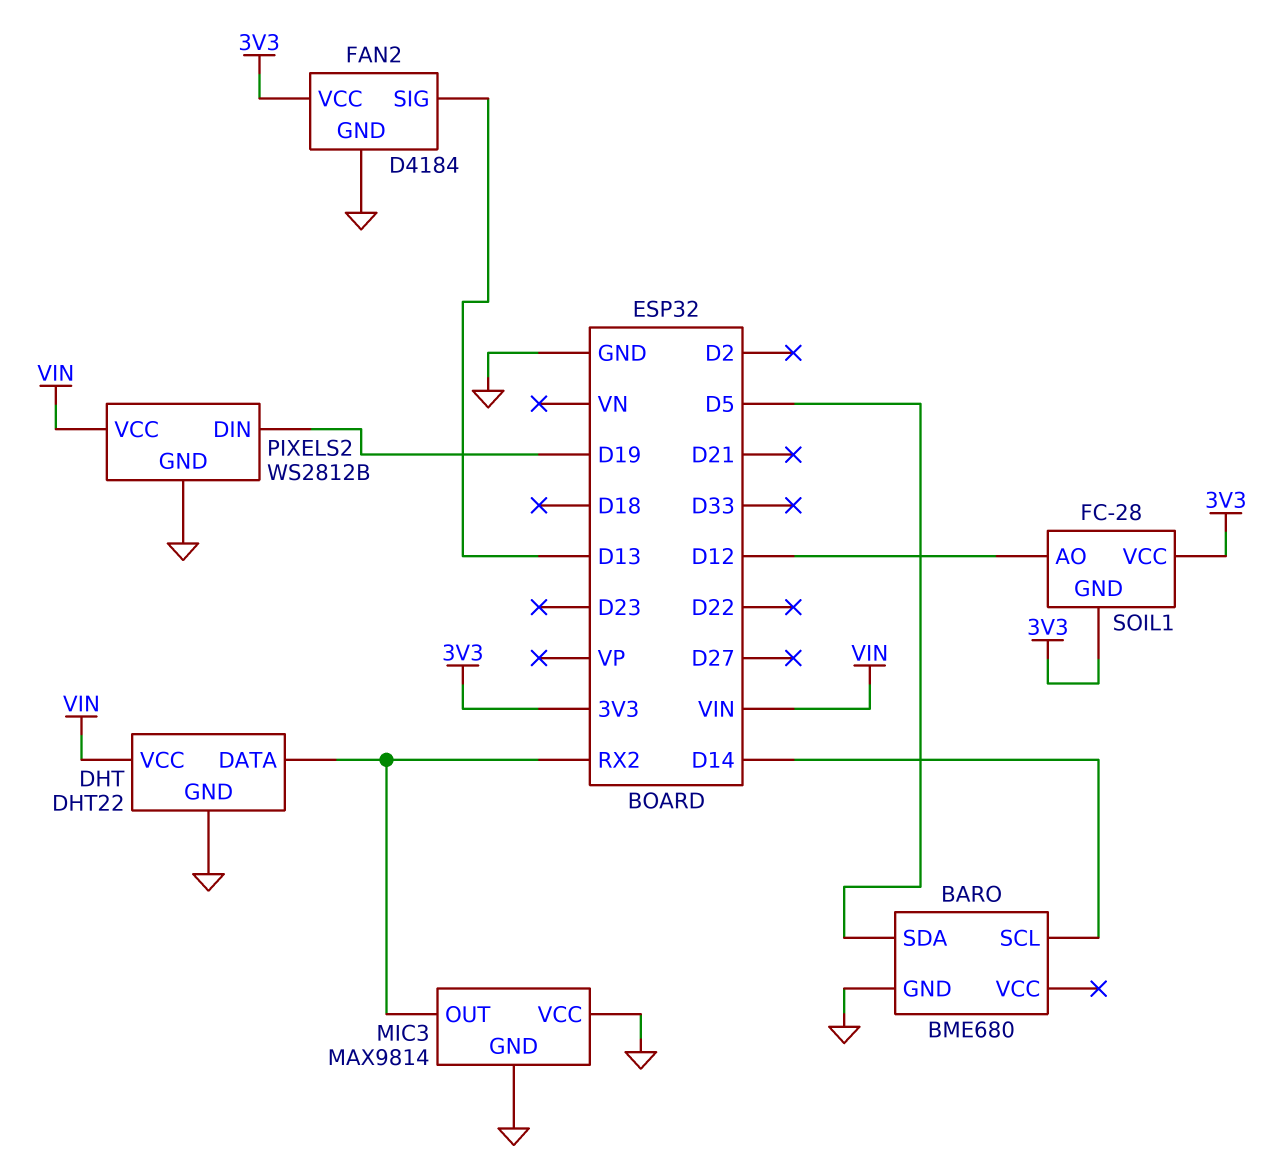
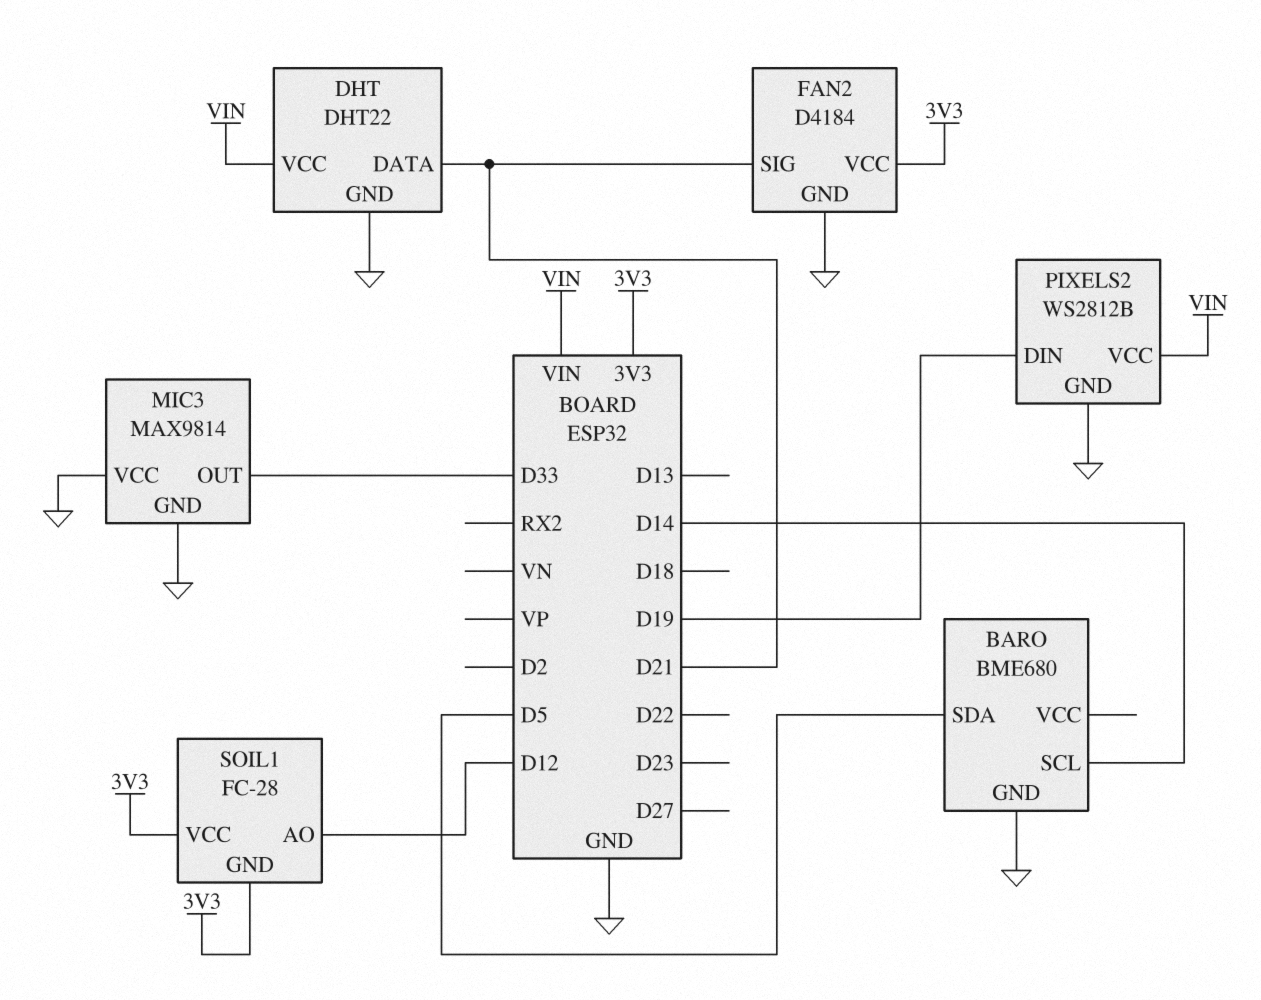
DHT pin DATA: RX2 -> D21
FAN2 pin SIG: D13 -> D21
MIC3 pin OUT: RX2 -> D33

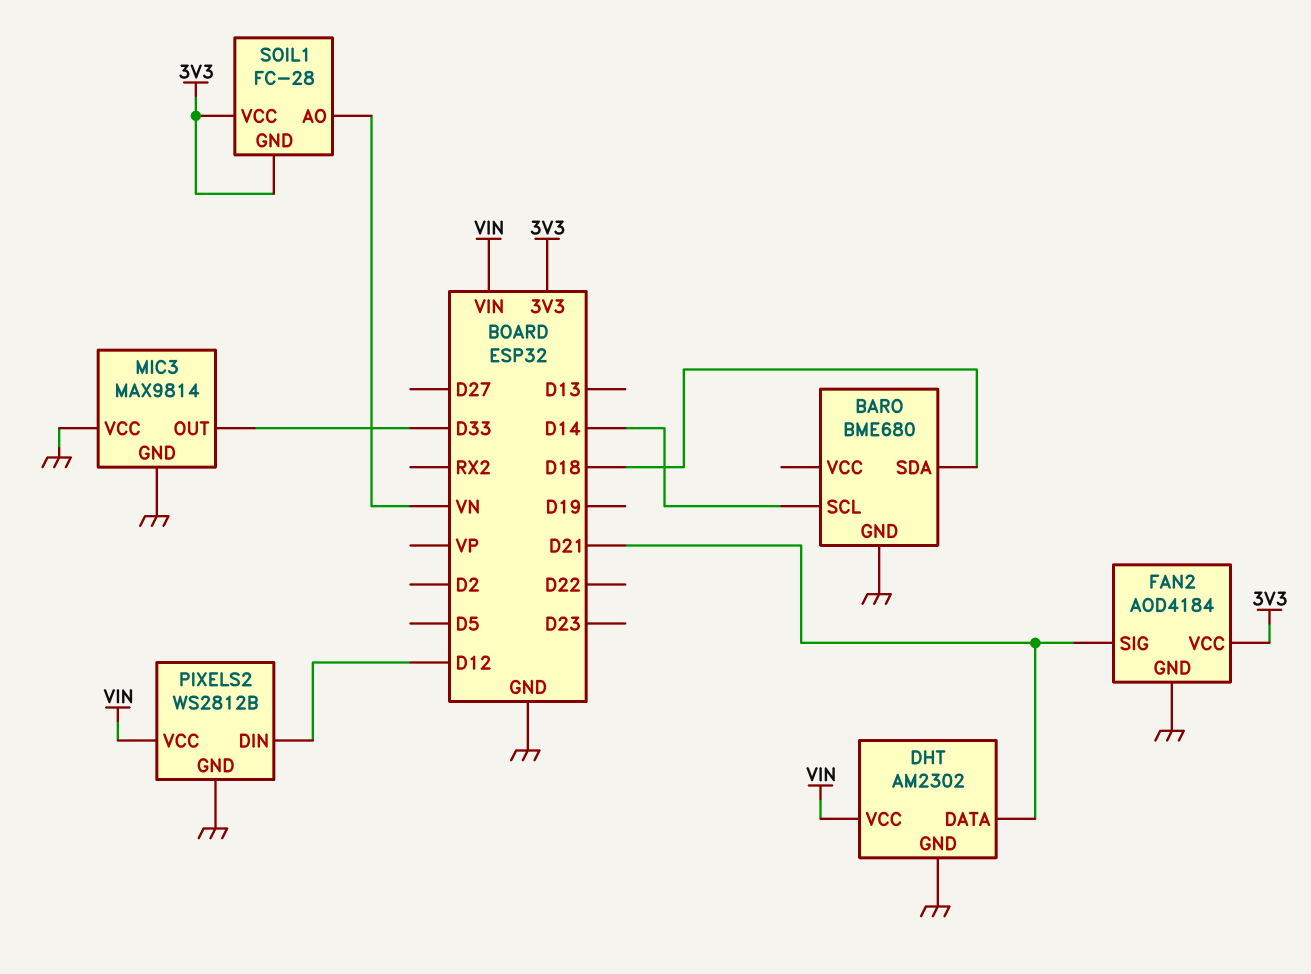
BARO pin SDA: D5 -> D18
DHT: DHT22 -> AM2302
FAN2: D4184 -> AOD4184
PIXELS2 pin DIN: D19 -> D12
SOIL1 pin AO: D12 -> VN

